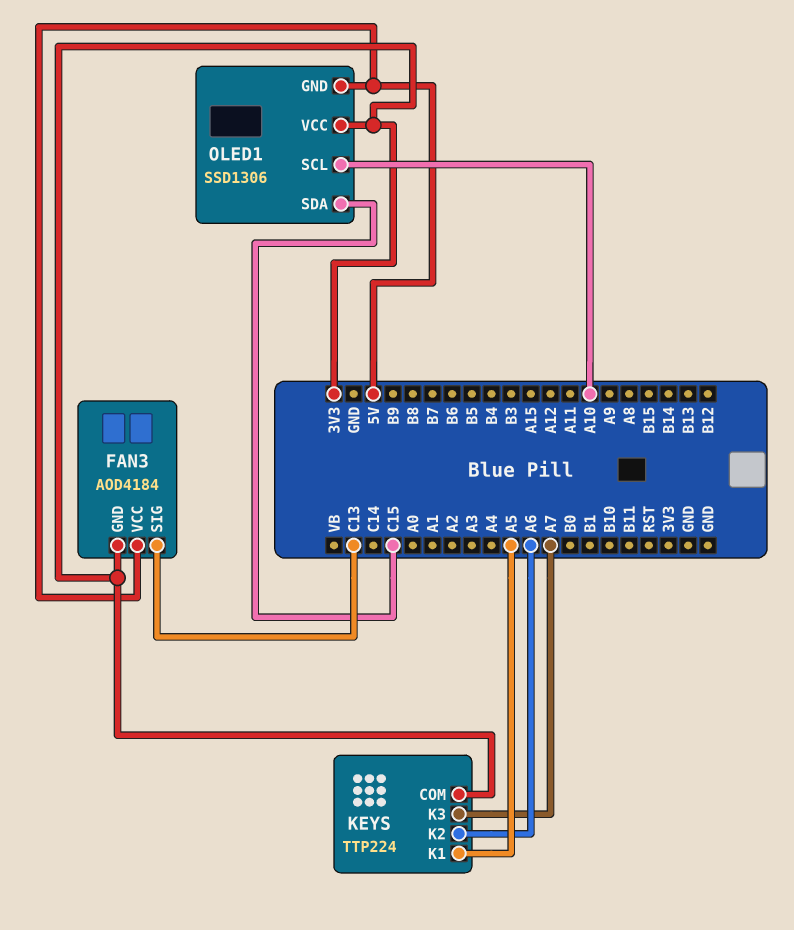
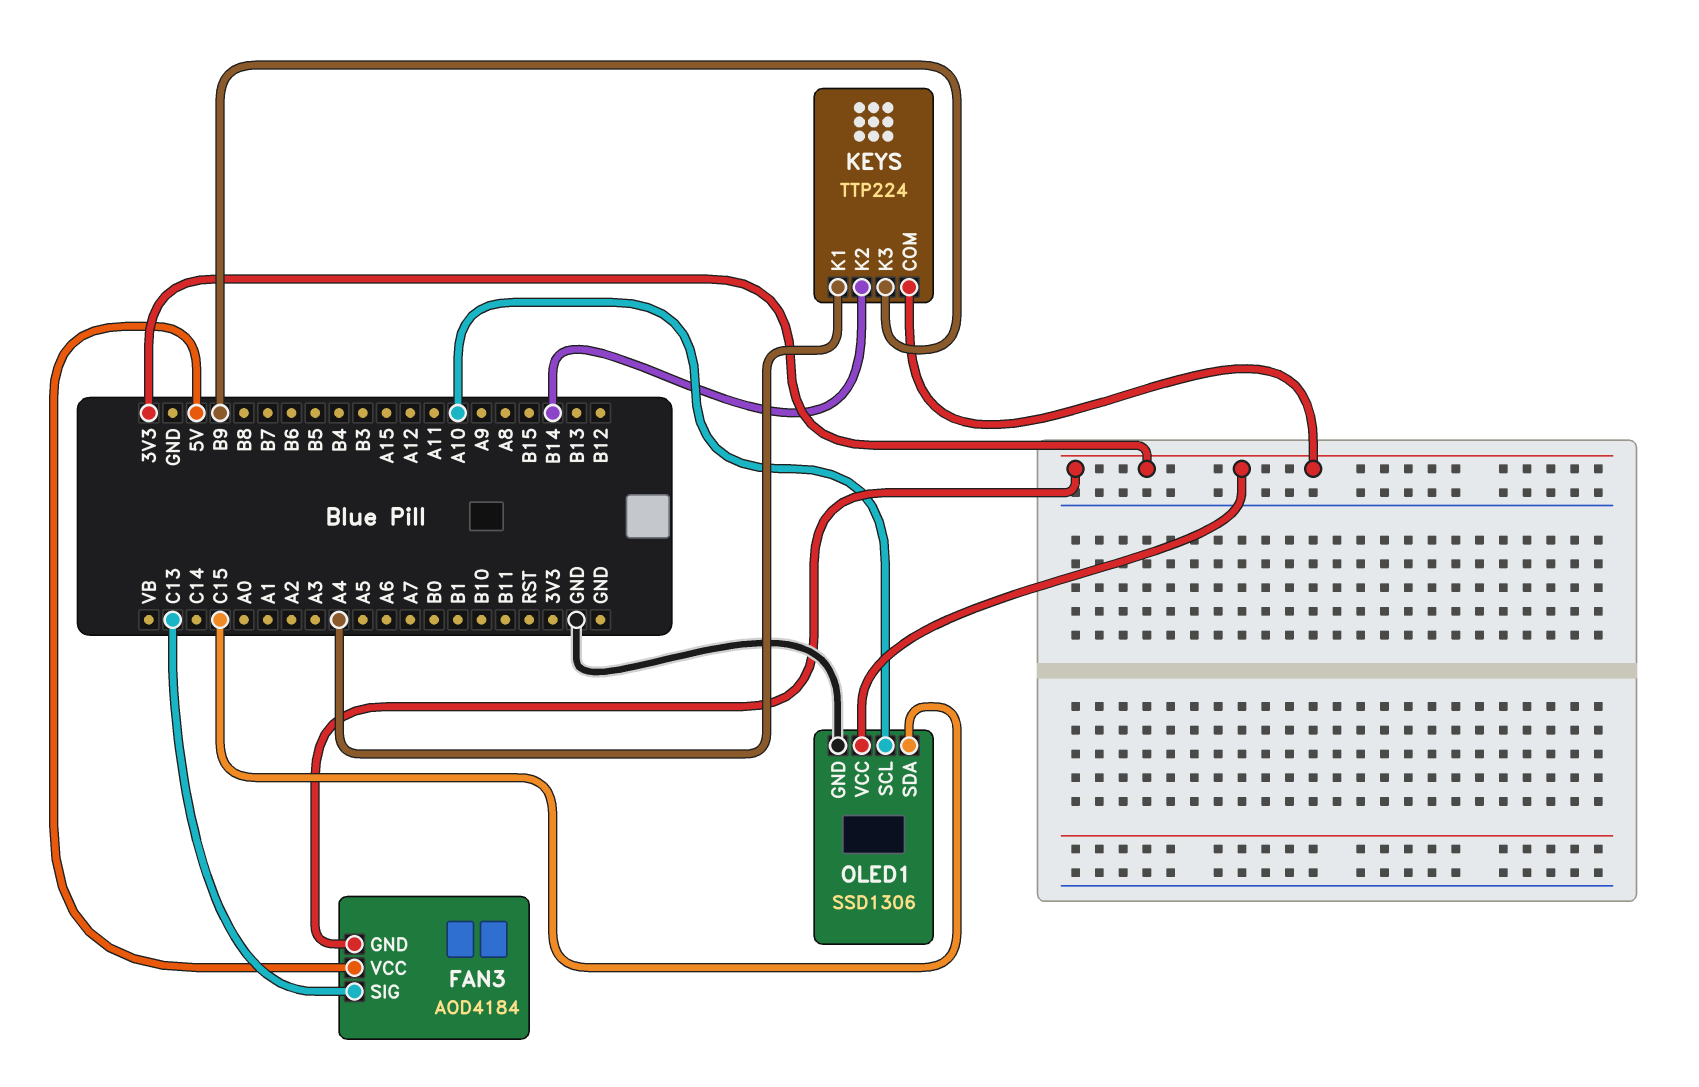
KEYS pin K1: A5 -> A4
KEYS pin K2: A6 -> B14
KEYS pin K3: A7 -> B9
OLED1 pin GND: 5V -> GND

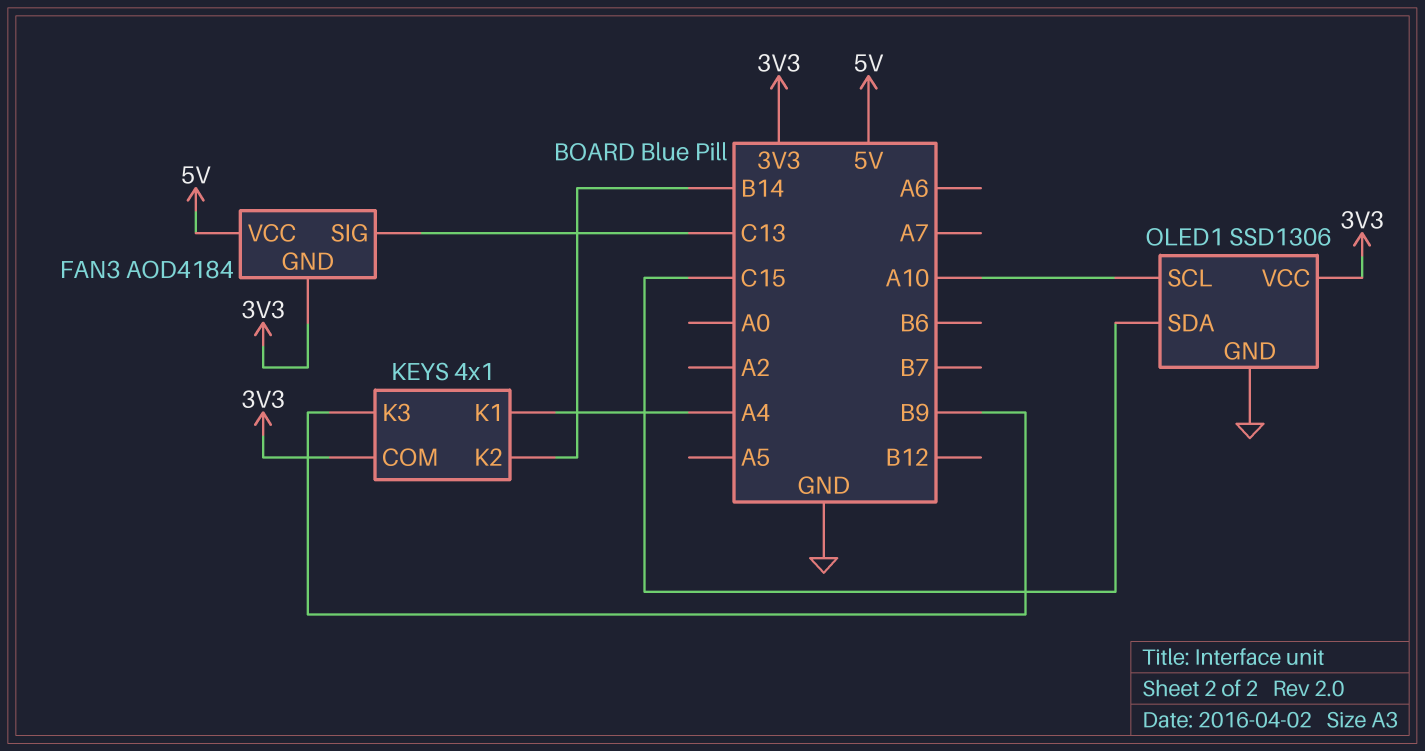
KEYS: TTP224 -> 4x1

